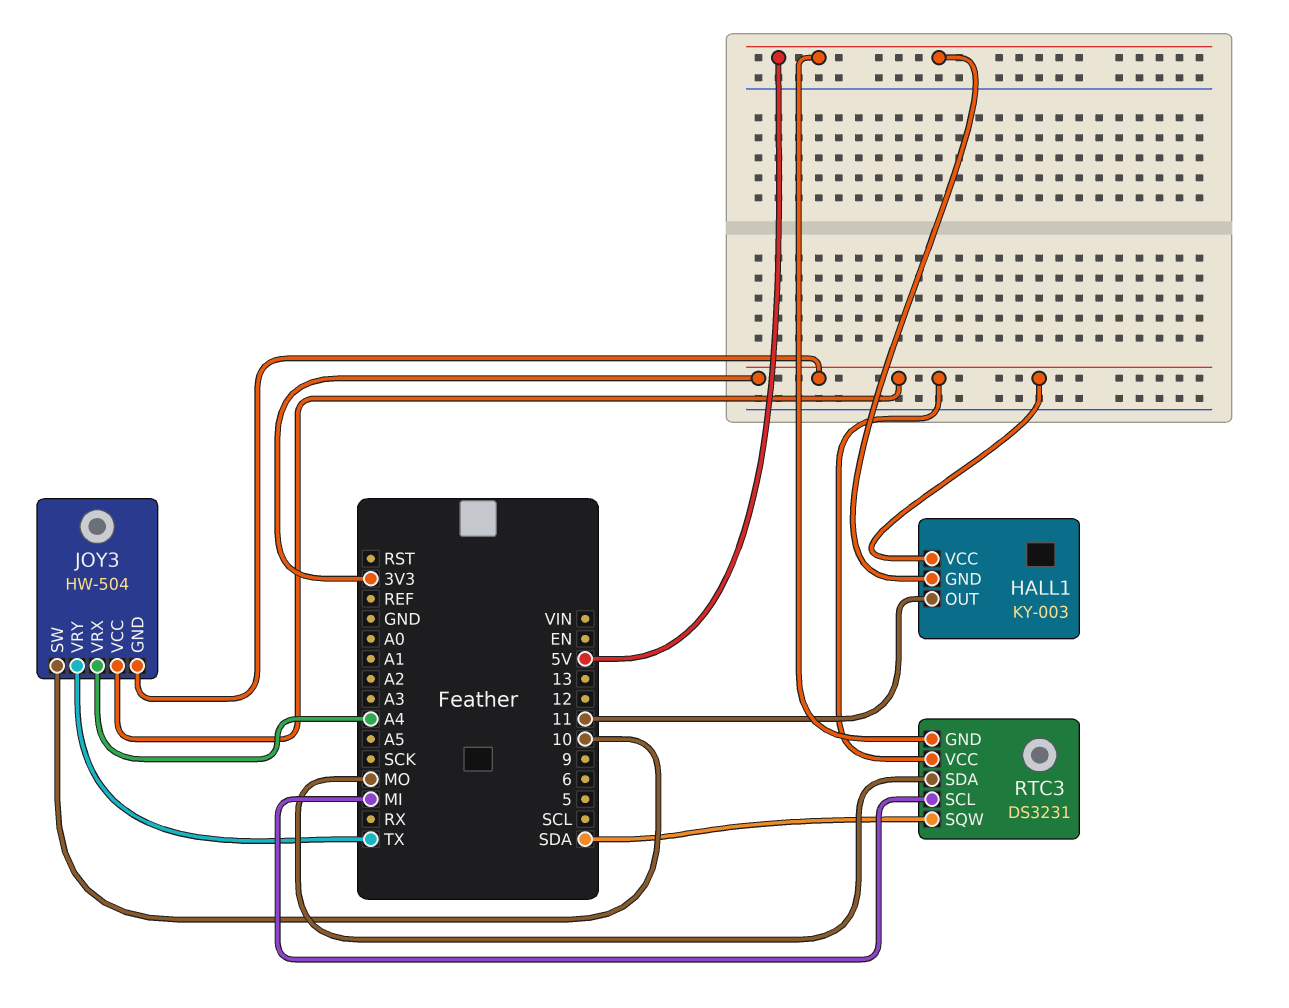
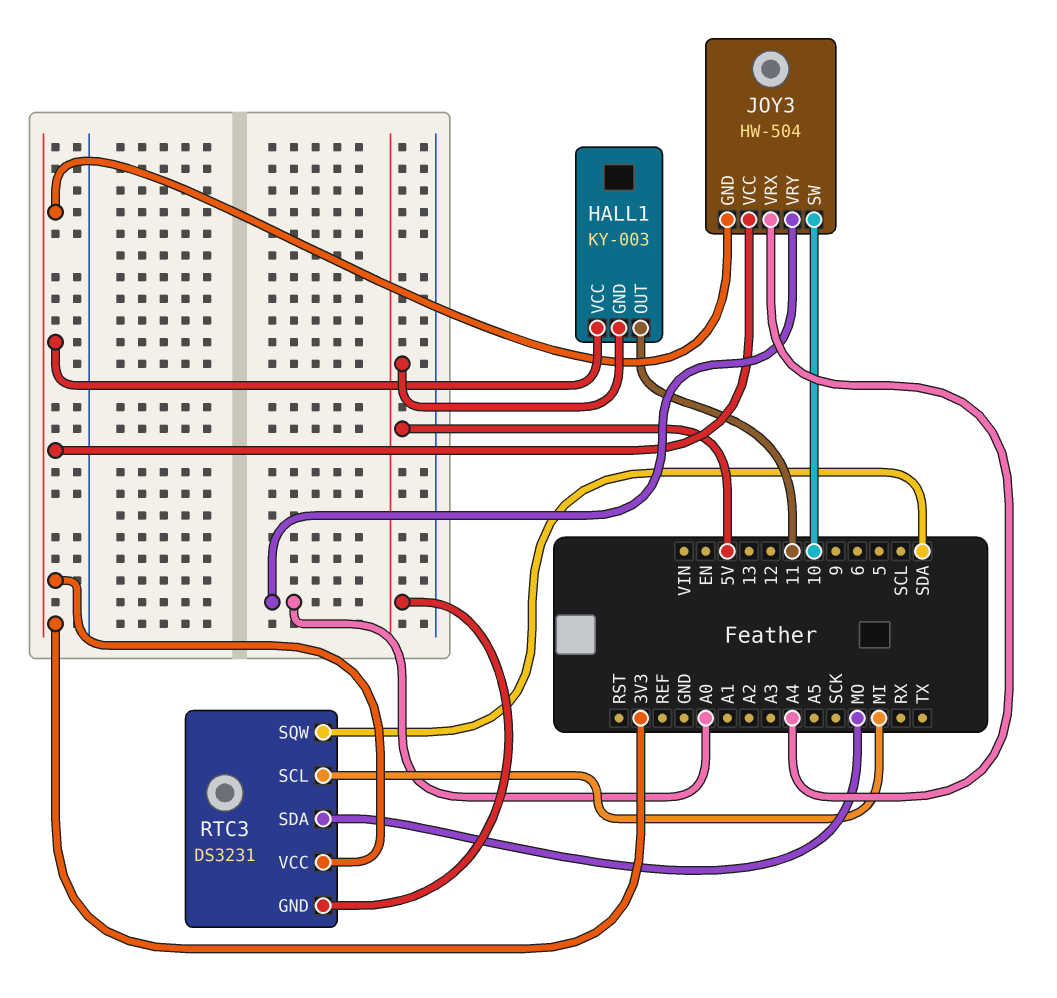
JOY3 pin VRY: TX -> A0

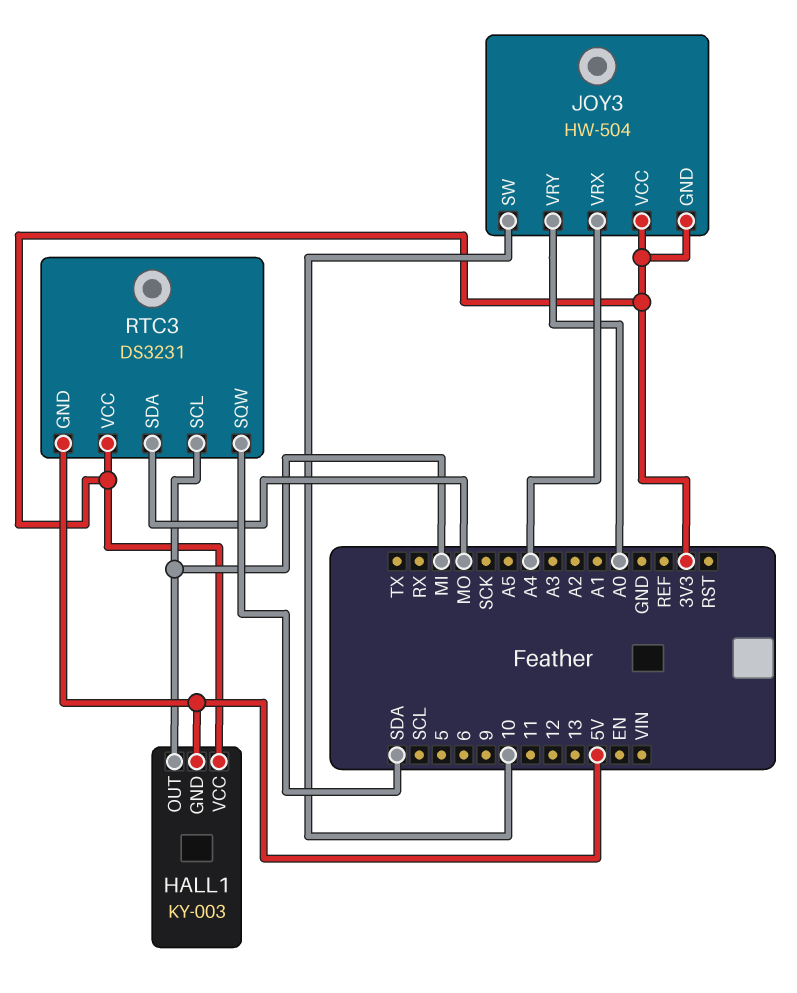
HALL1 pin OUT: 11 -> MI

